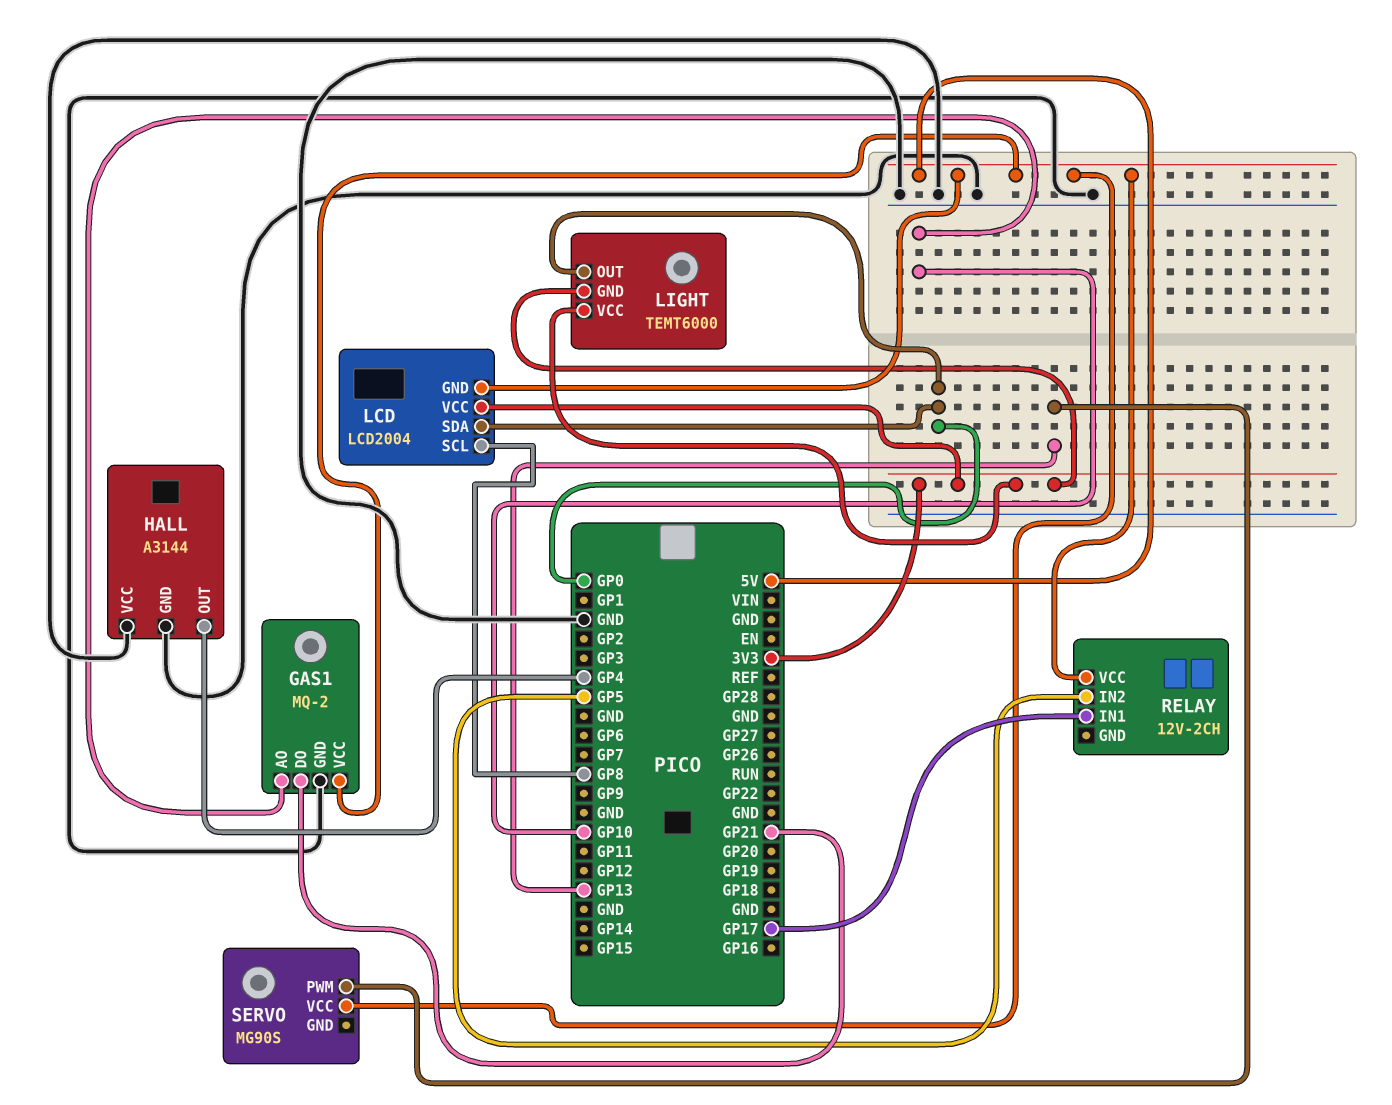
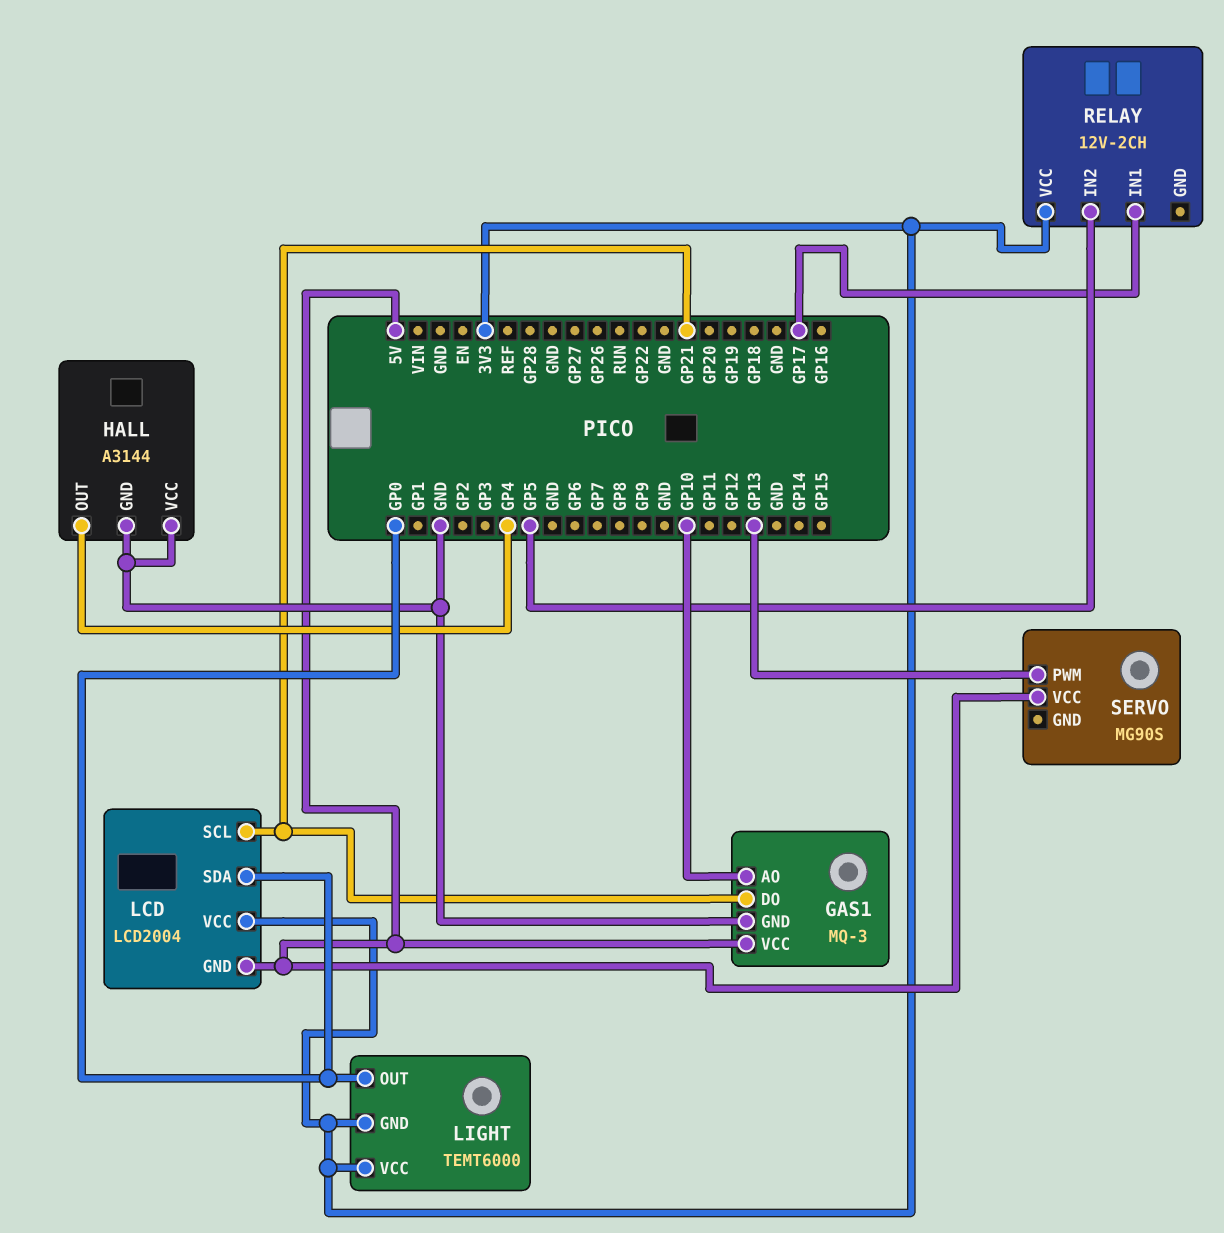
GAS1: MQ-2 -> MQ-3
LCD pin SCL: GP8 -> GP21
RELAY pin VCC: 5V -> 3V3

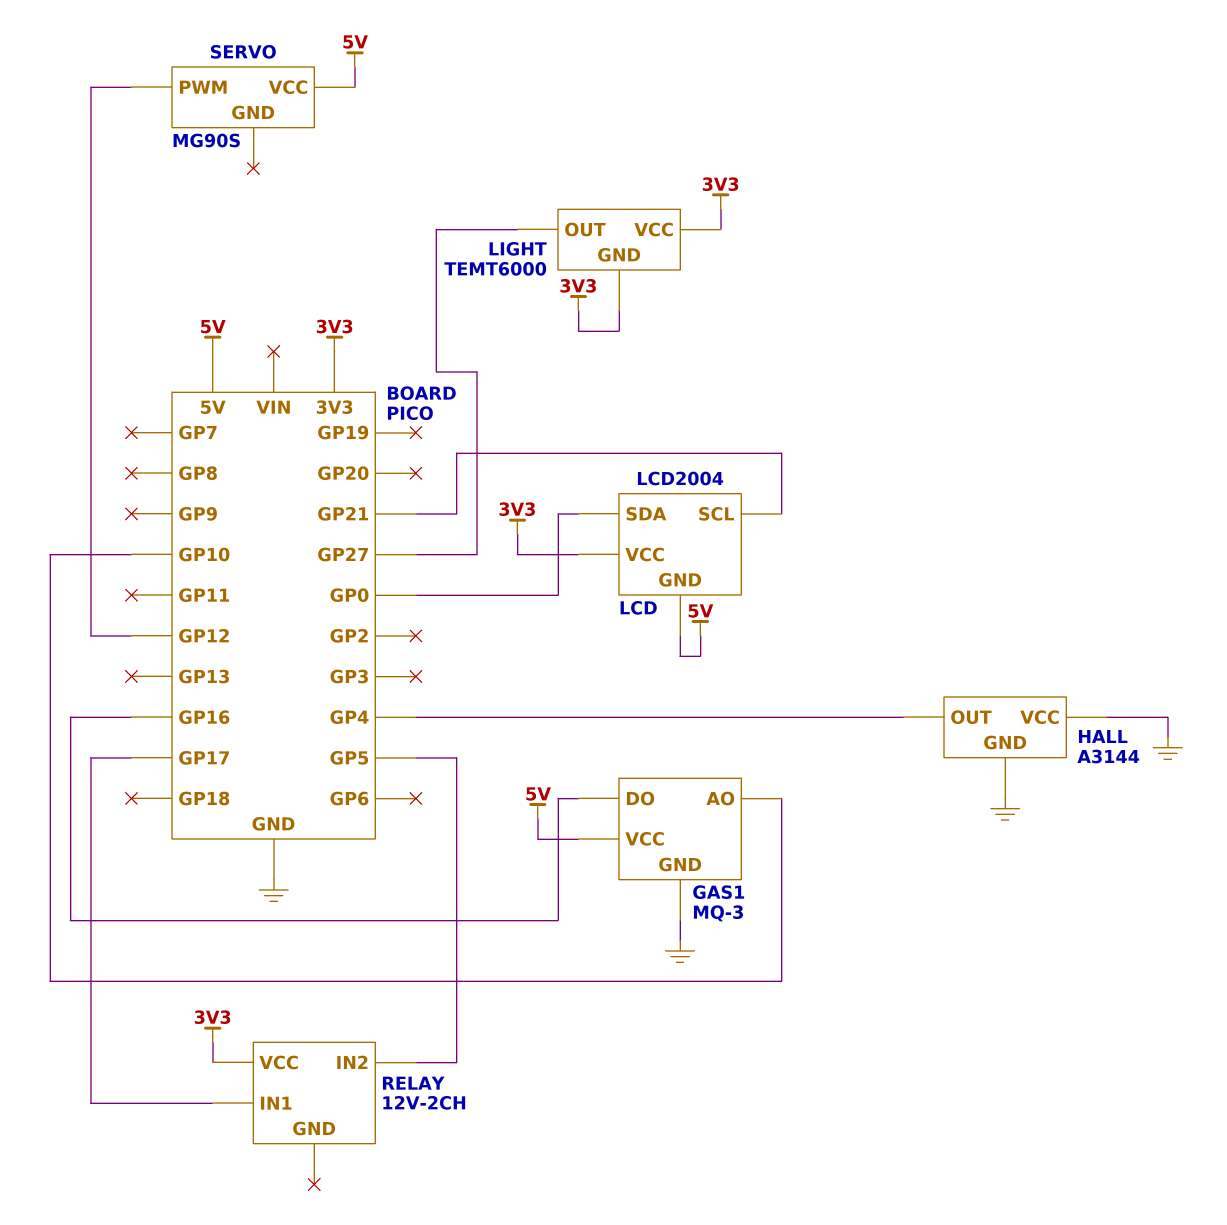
GAS1 pin DO: GP21 -> GP16
LIGHT pin OUT: GP0 -> GP27
SERVO pin PWM: GP13 -> GP12

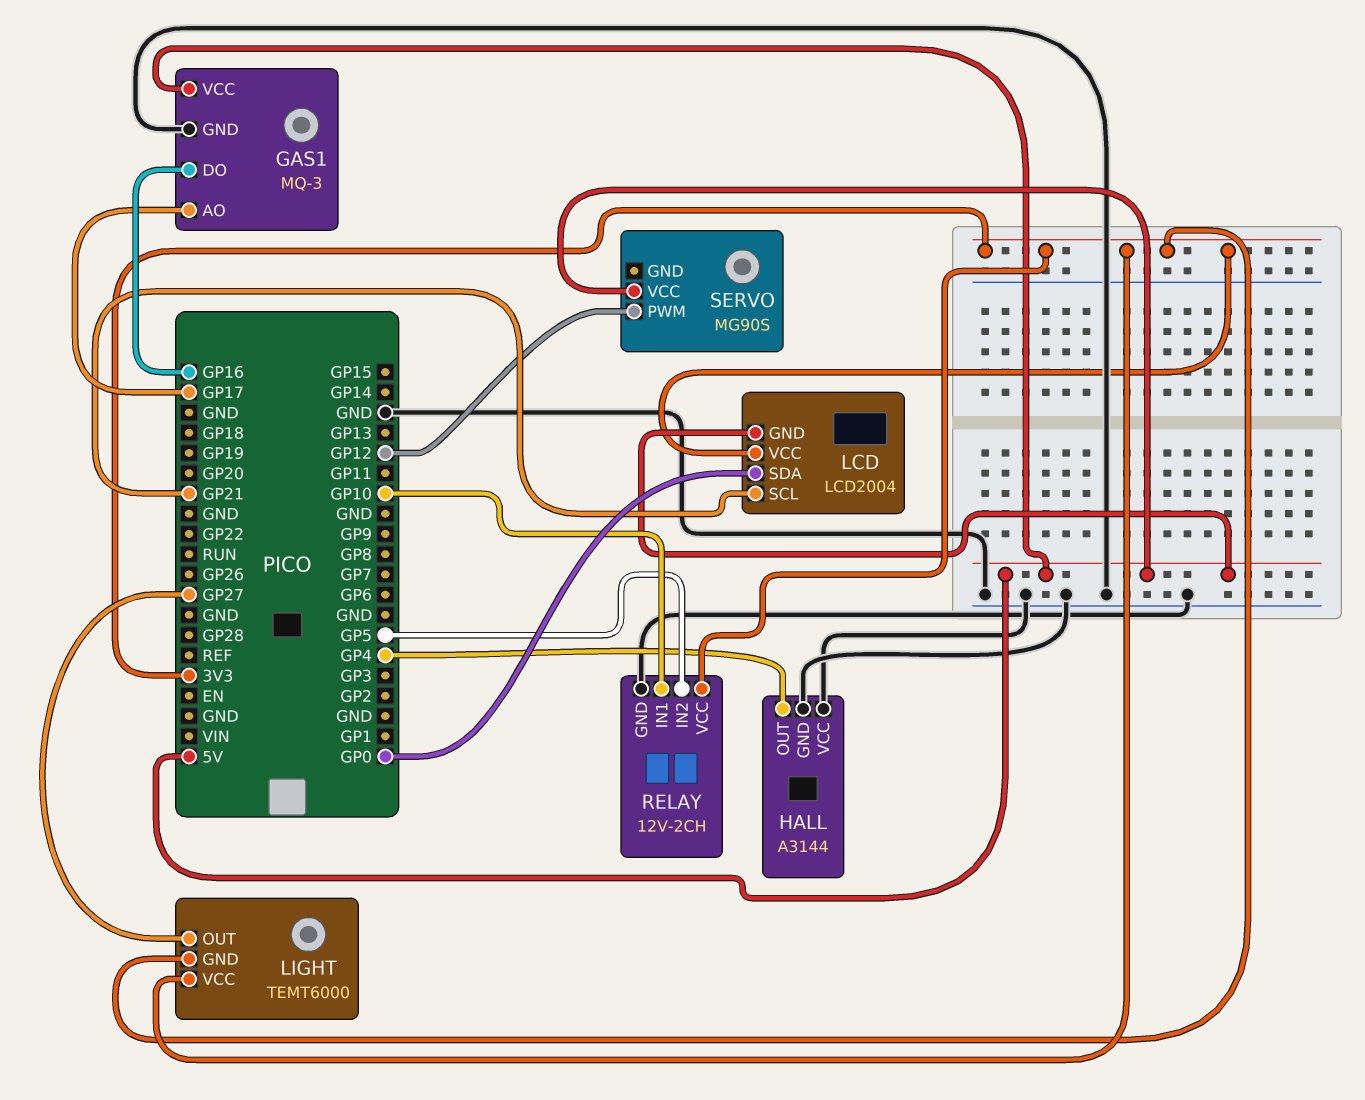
GAS1 pin AO: GP10 -> GP17
RELAY pin GND: none -> GND
RELAY pin IN1: GP17 -> GP10

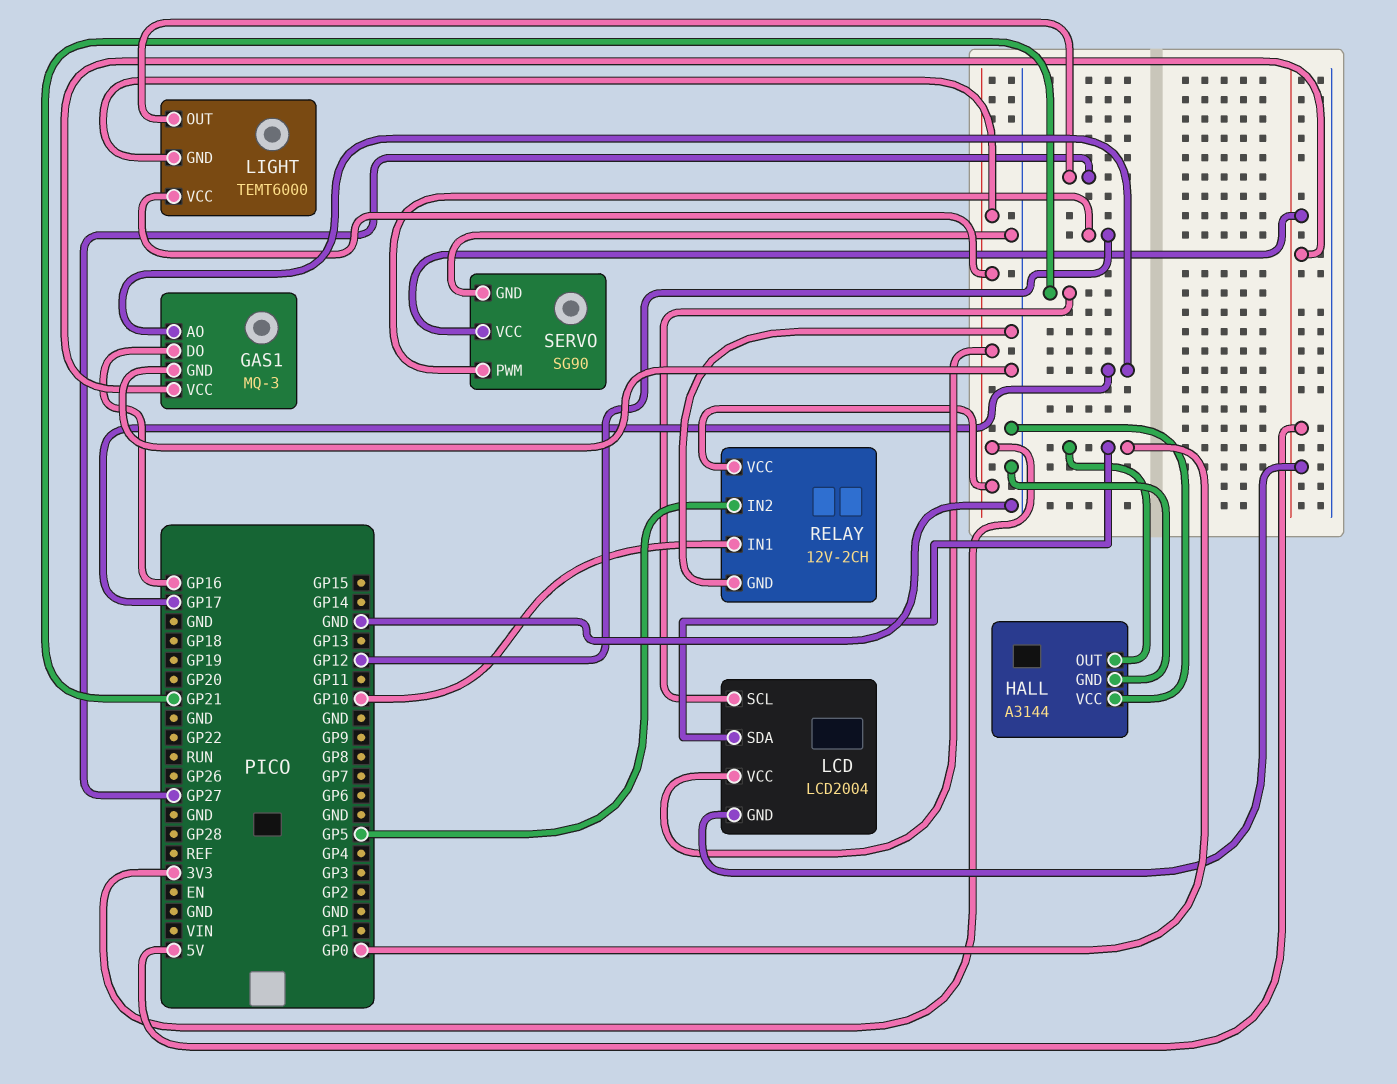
HALL pin OUT: GP4 -> GP0
SERVO: MG90S -> SG90
SERVO pin GND: none -> GND

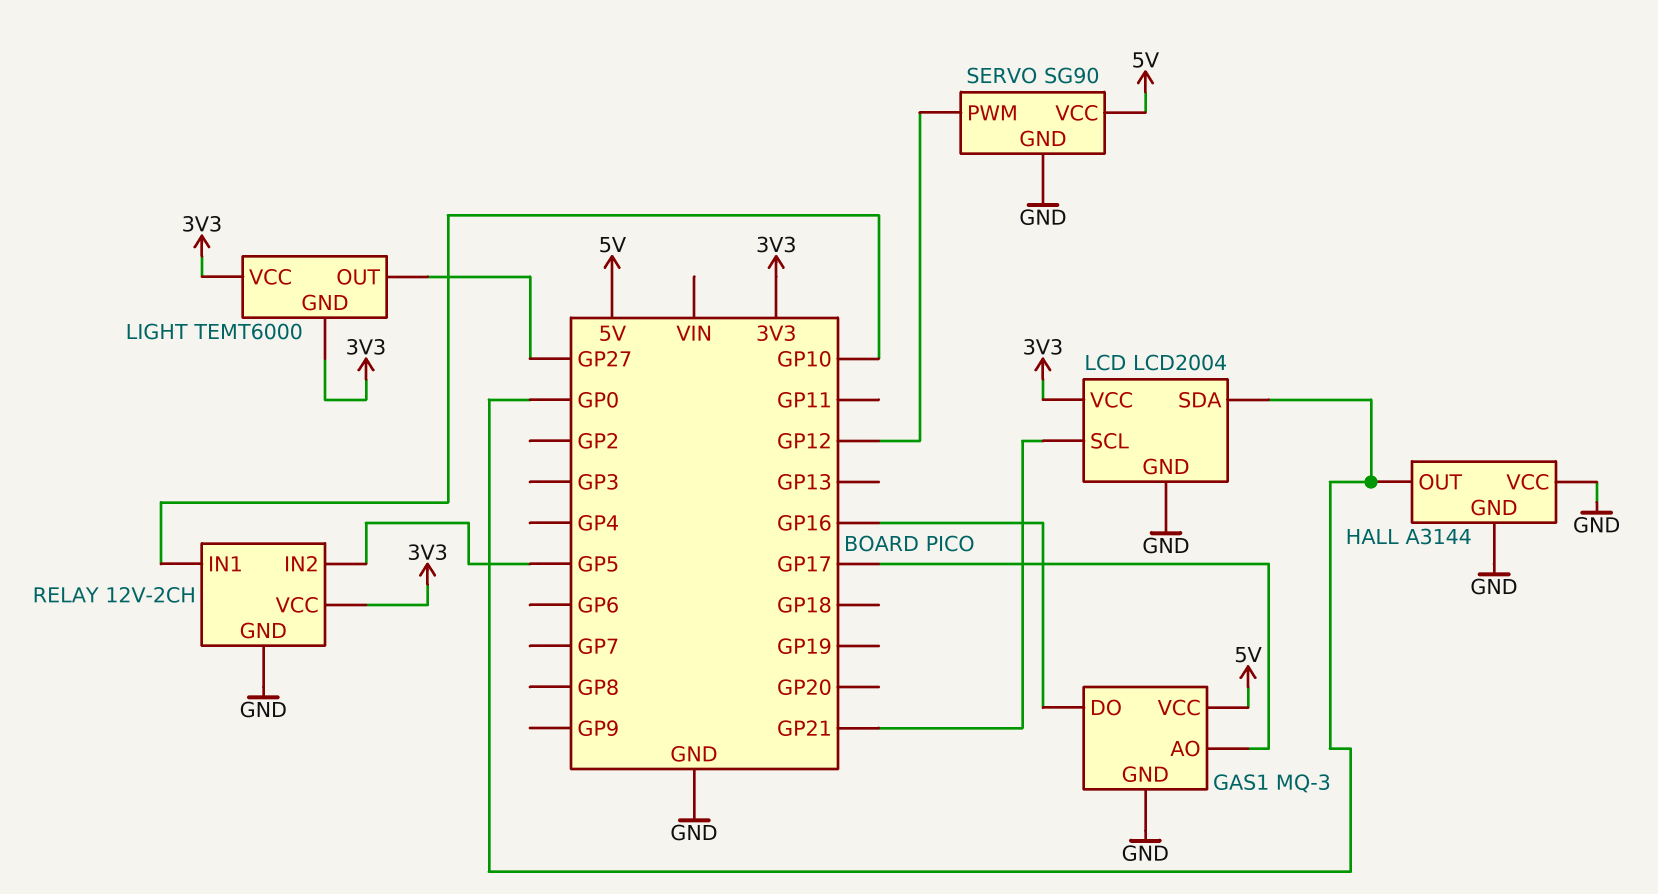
LCD pin GND: 5V -> GND

